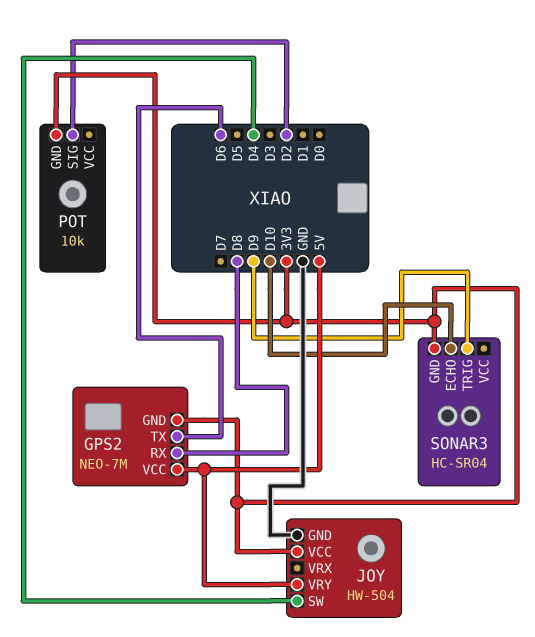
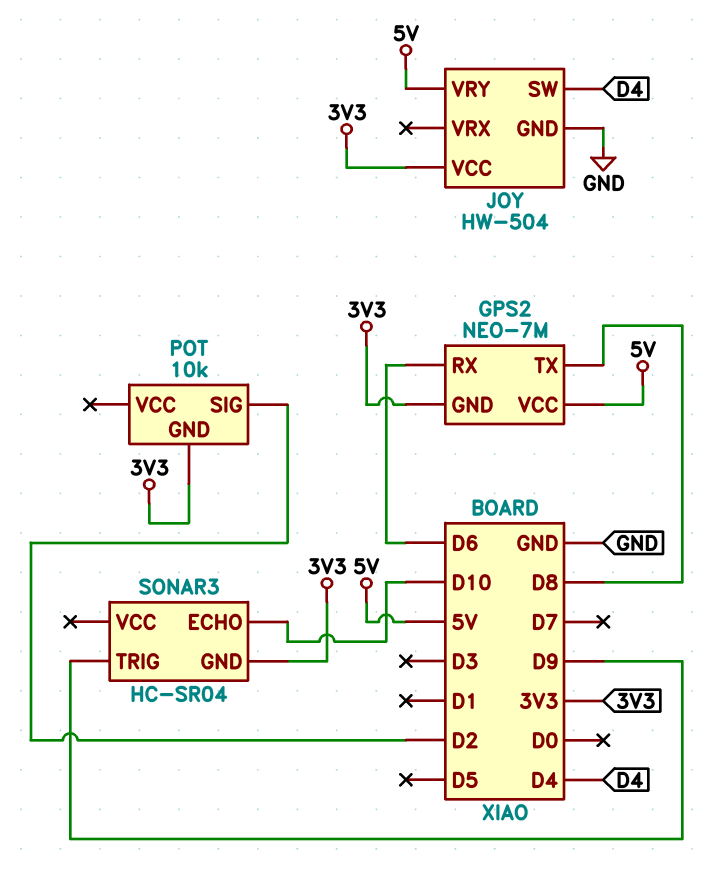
GPS2 pin RX: D8 -> D6
GPS2 pin TX: D6 -> D8

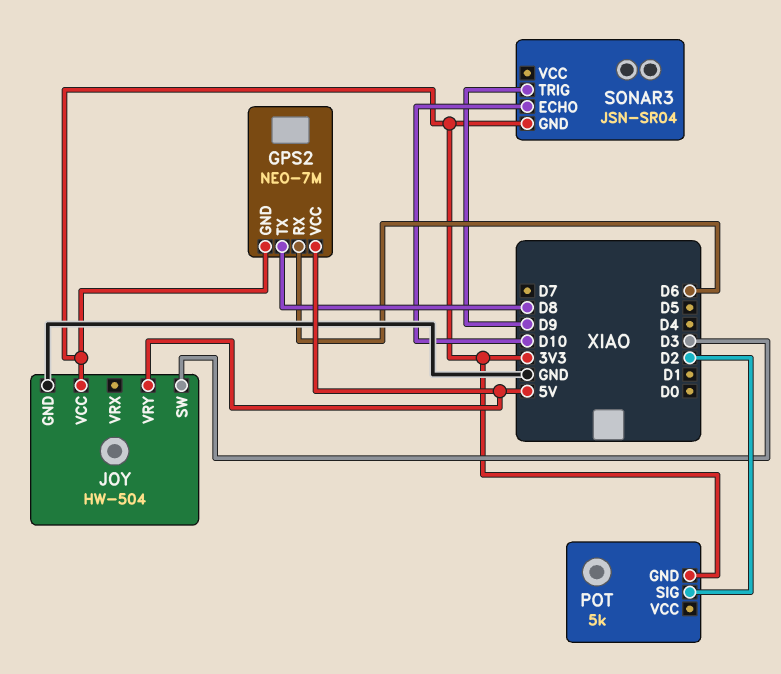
JOY pin SW: D4 -> D3
POT: 10k -> 5k
SONAR3: HC-SR04 -> JSN-SR04

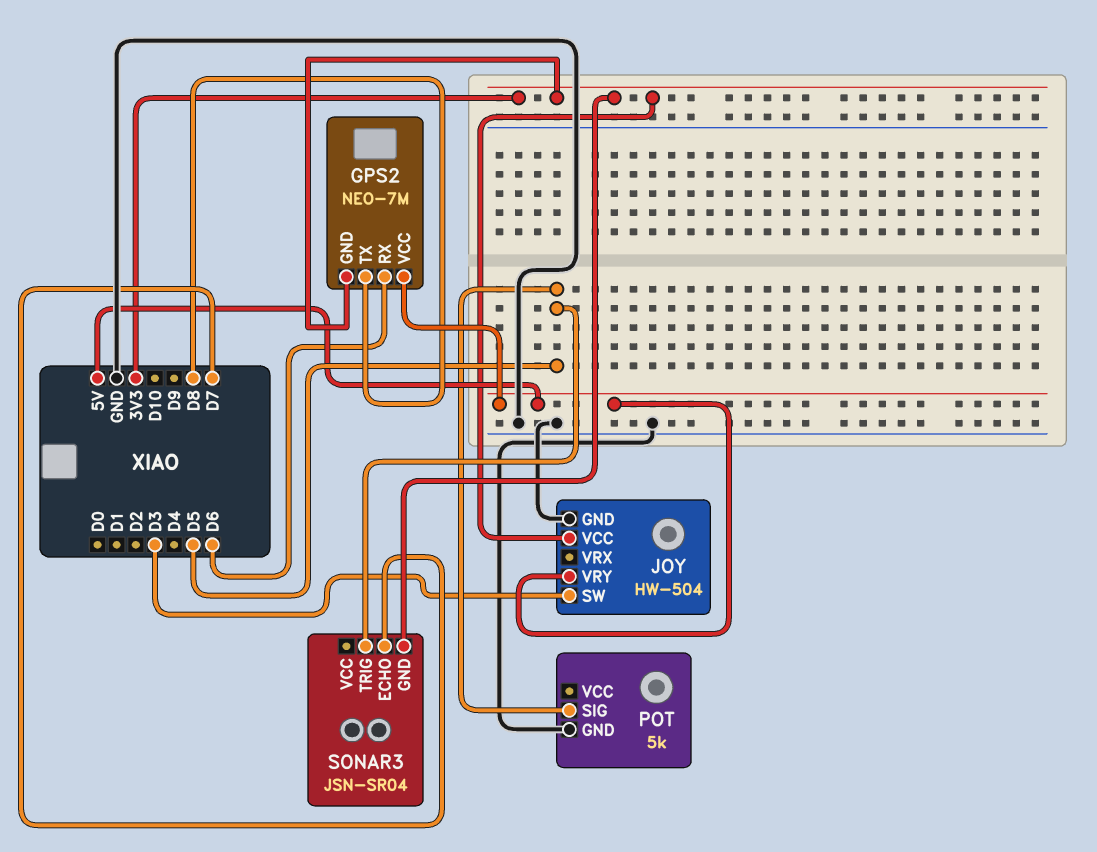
POT pin GND: 3V3 -> GND
POT pin SIG: D2 -> D5
SONAR3 pin ECHO: D10 -> D7
SONAR3 pin TRIG: D9 -> D5

